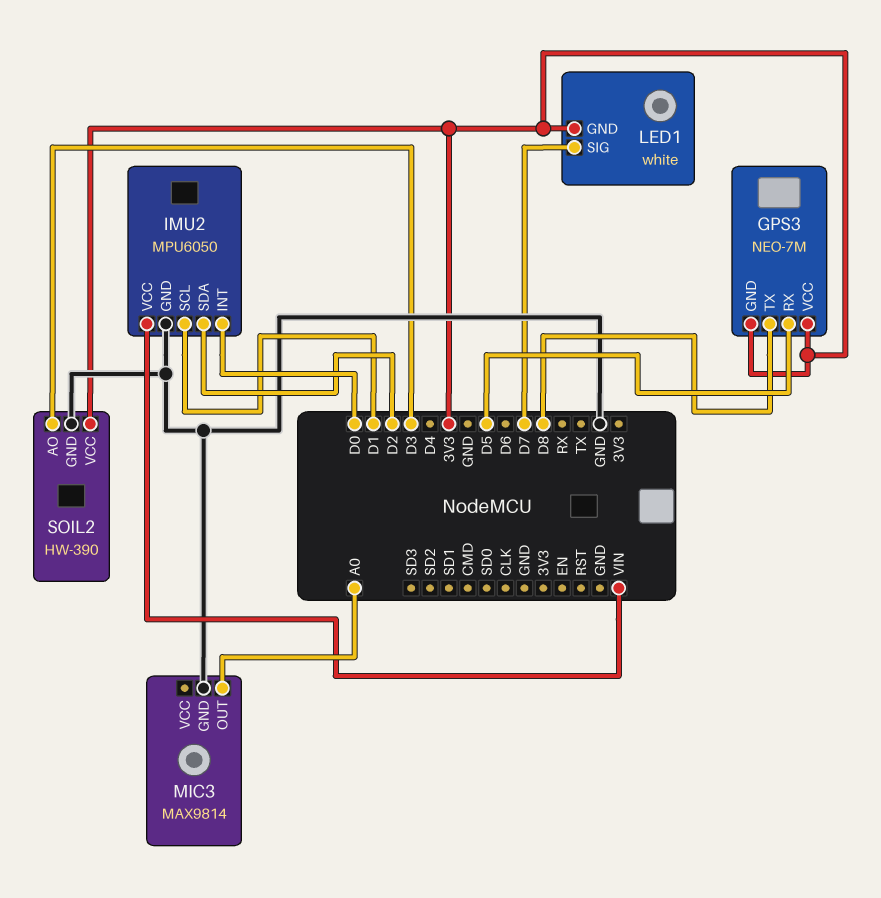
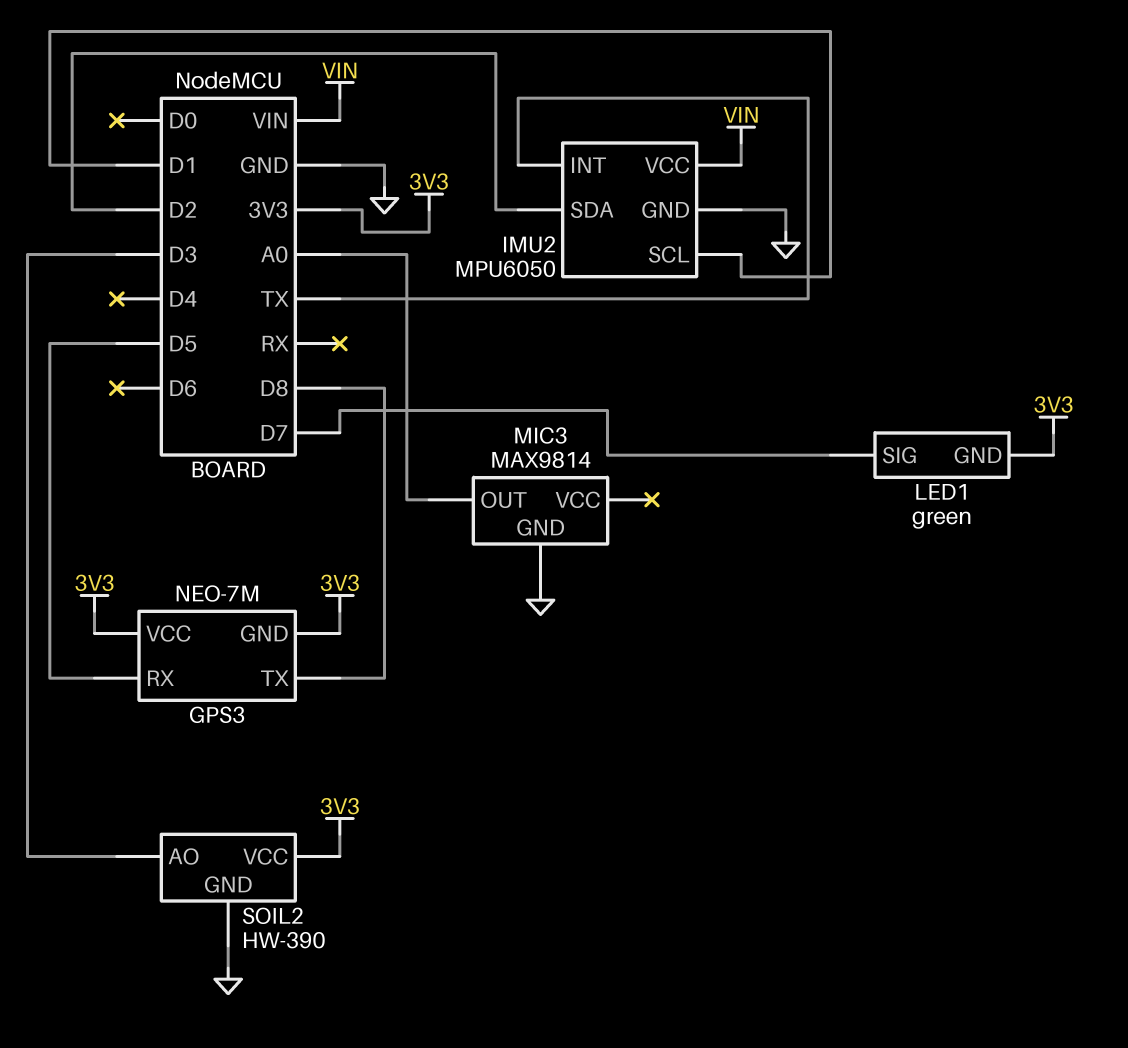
IMU2 pin INT: D0 -> TX
LED1: white -> green

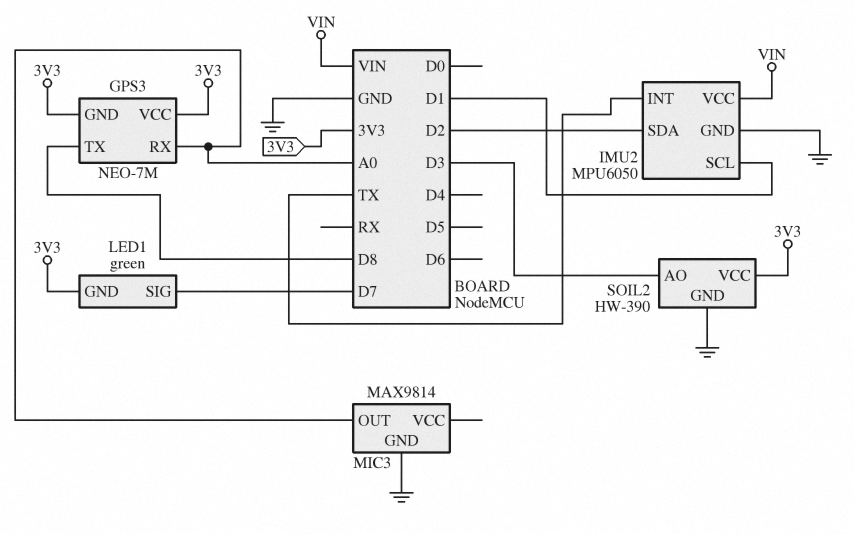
GPS3 pin RX: D5 -> A0

